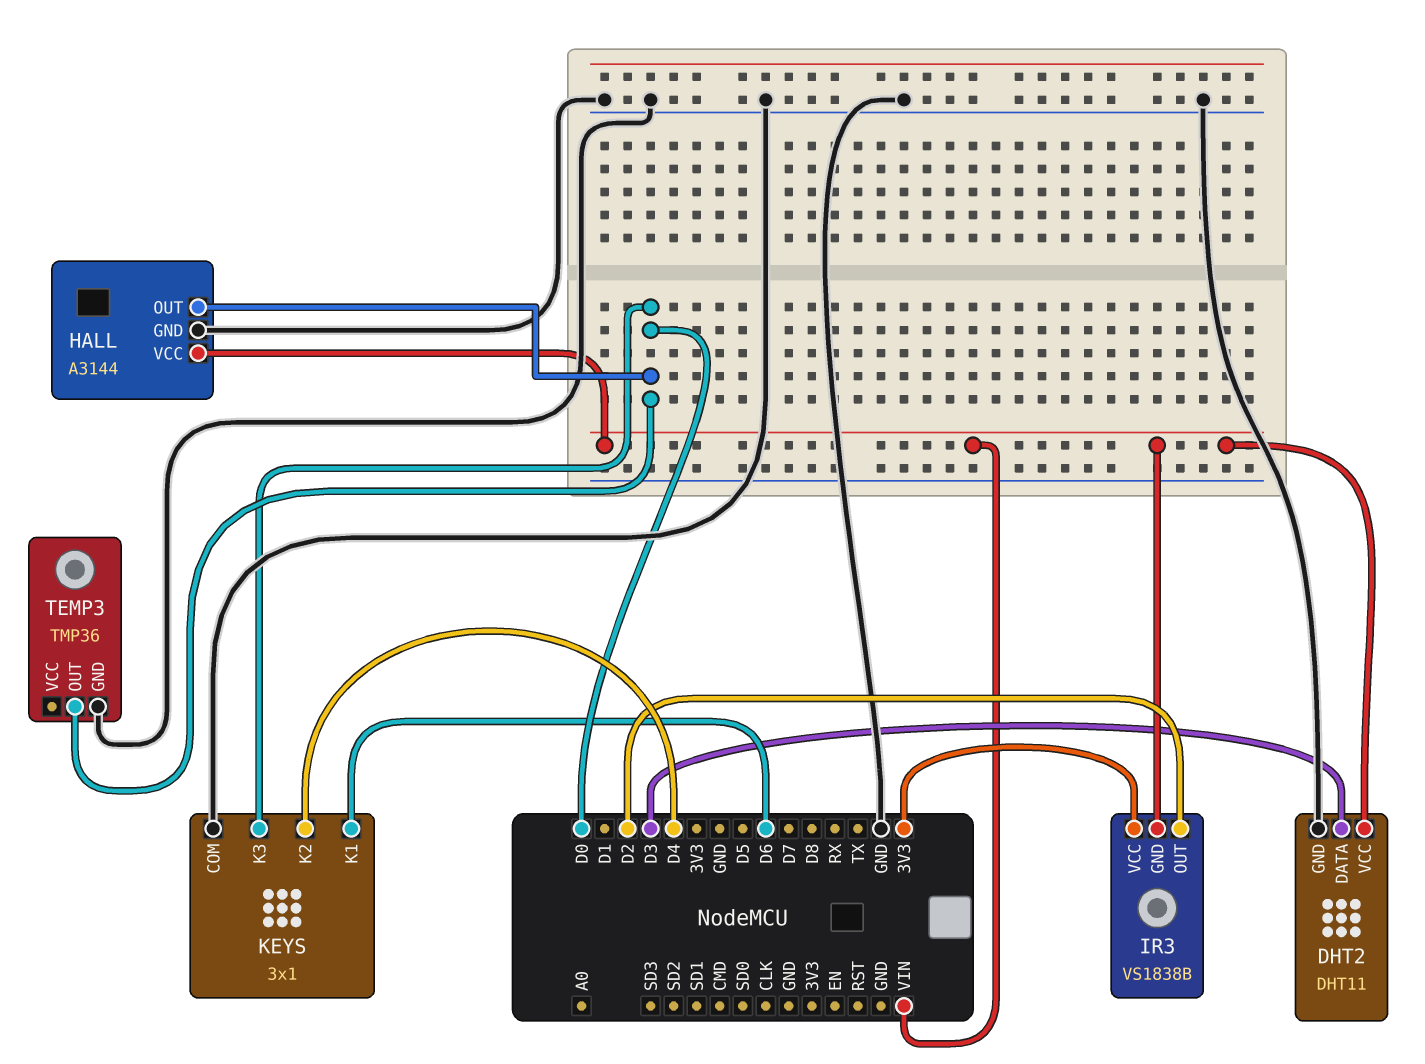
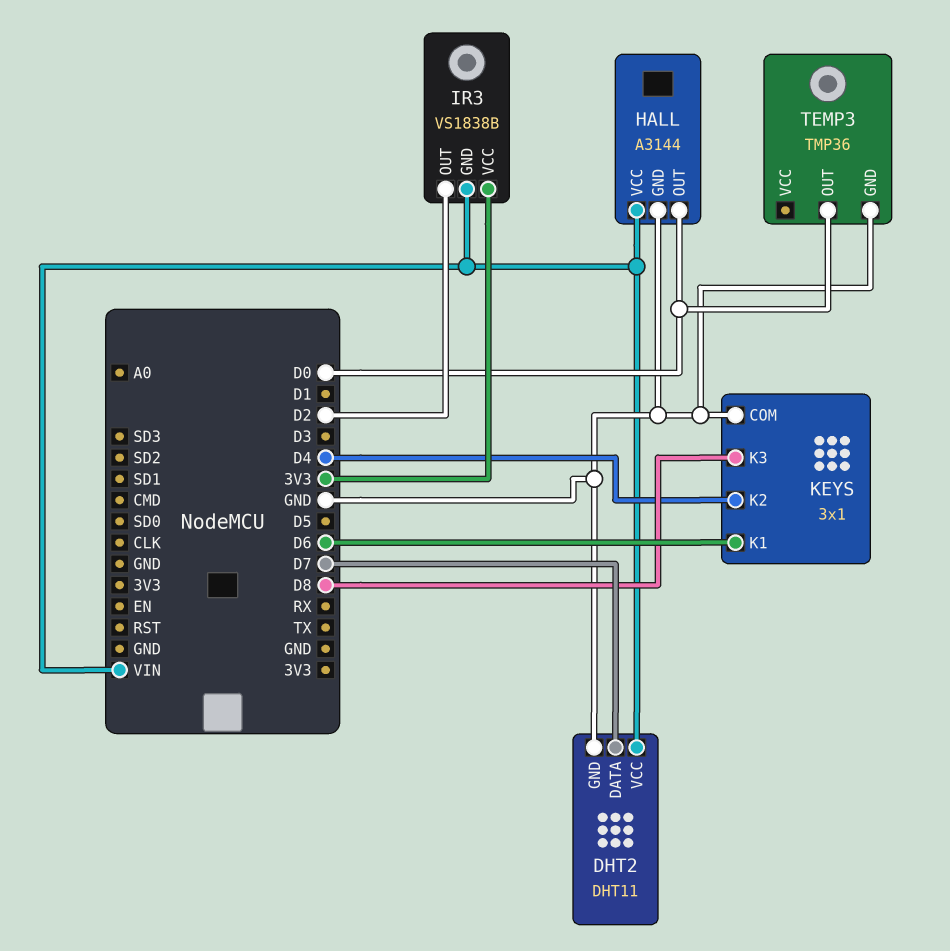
DHT2 pin DATA: D3 -> D7
KEYS pin K3: D0 -> D8

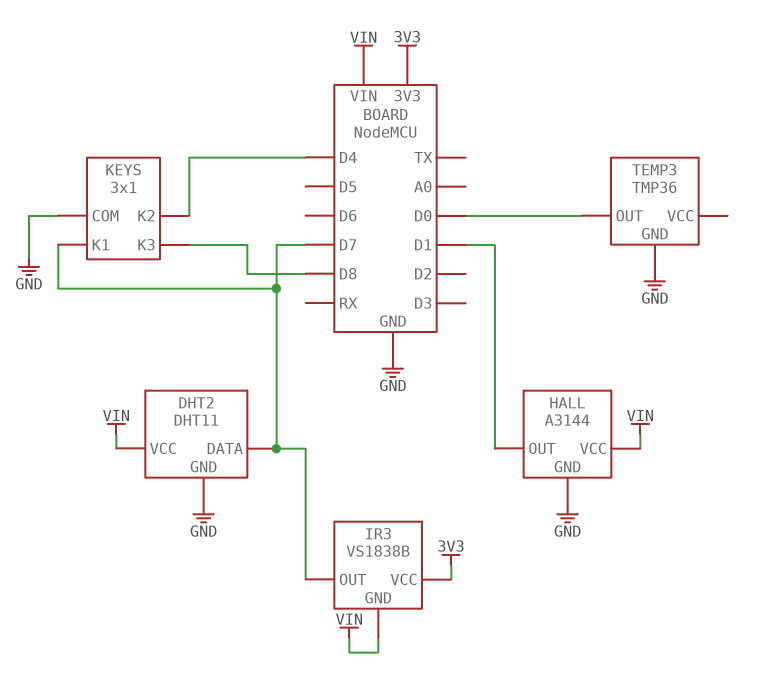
HALL pin OUT: D0 -> D1
IR3 pin OUT: D2 -> D7
KEYS pin K1: D6 -> D7

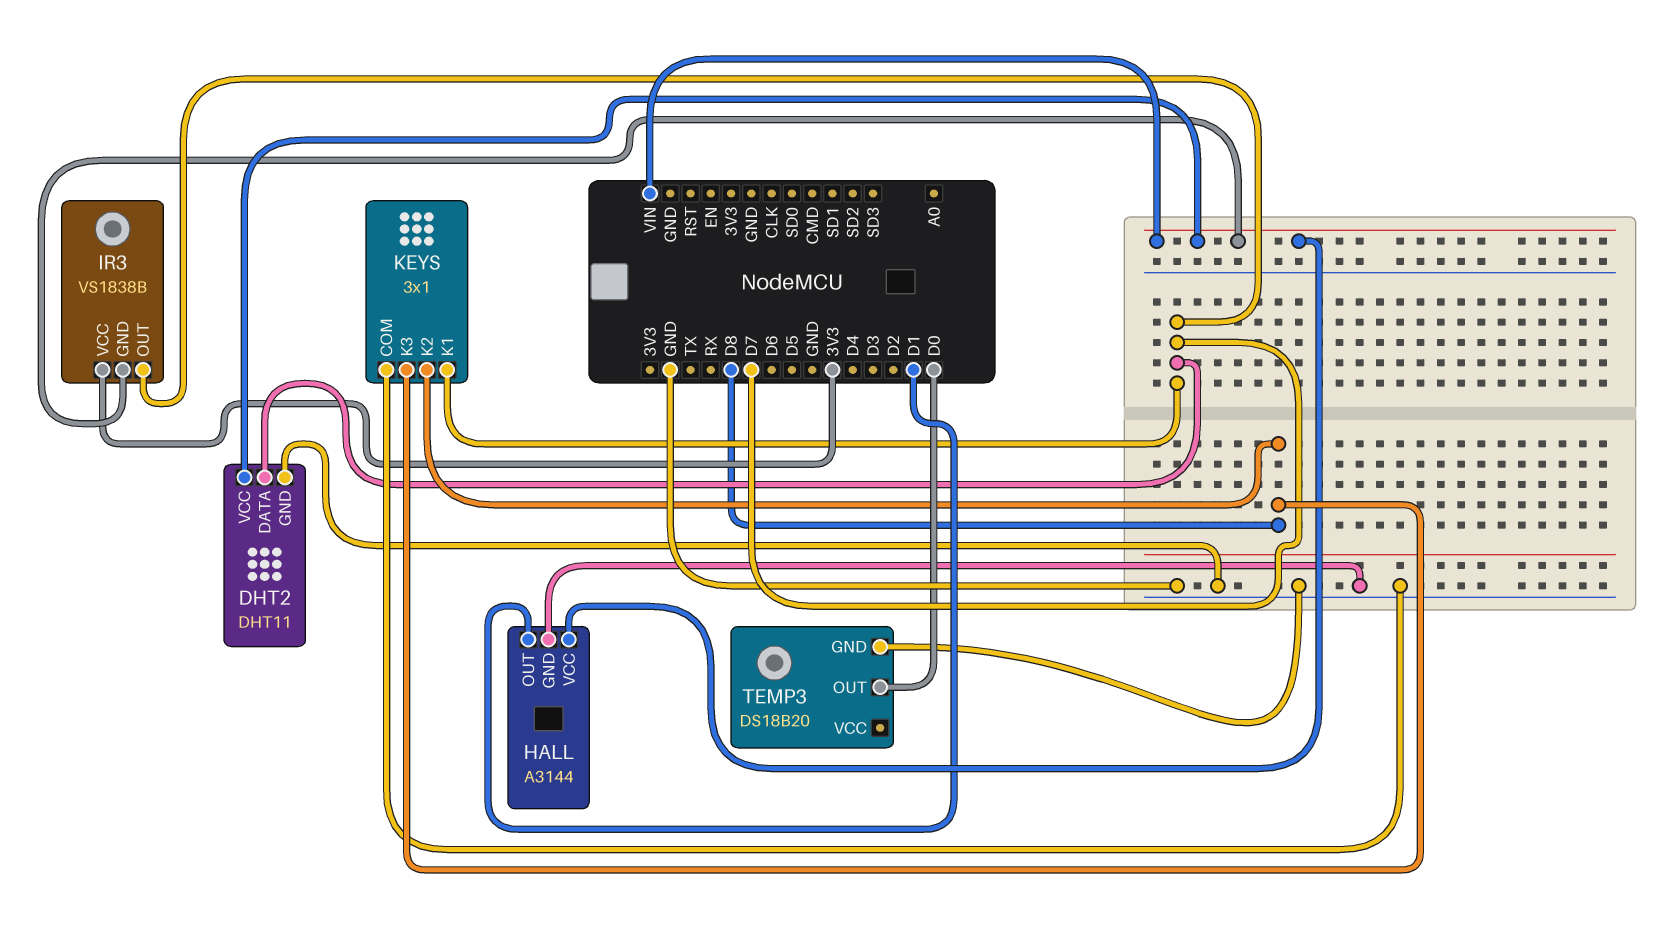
KEYS pin K2: D4 -> D8
TEMP3: TMP36 -> DS18B20

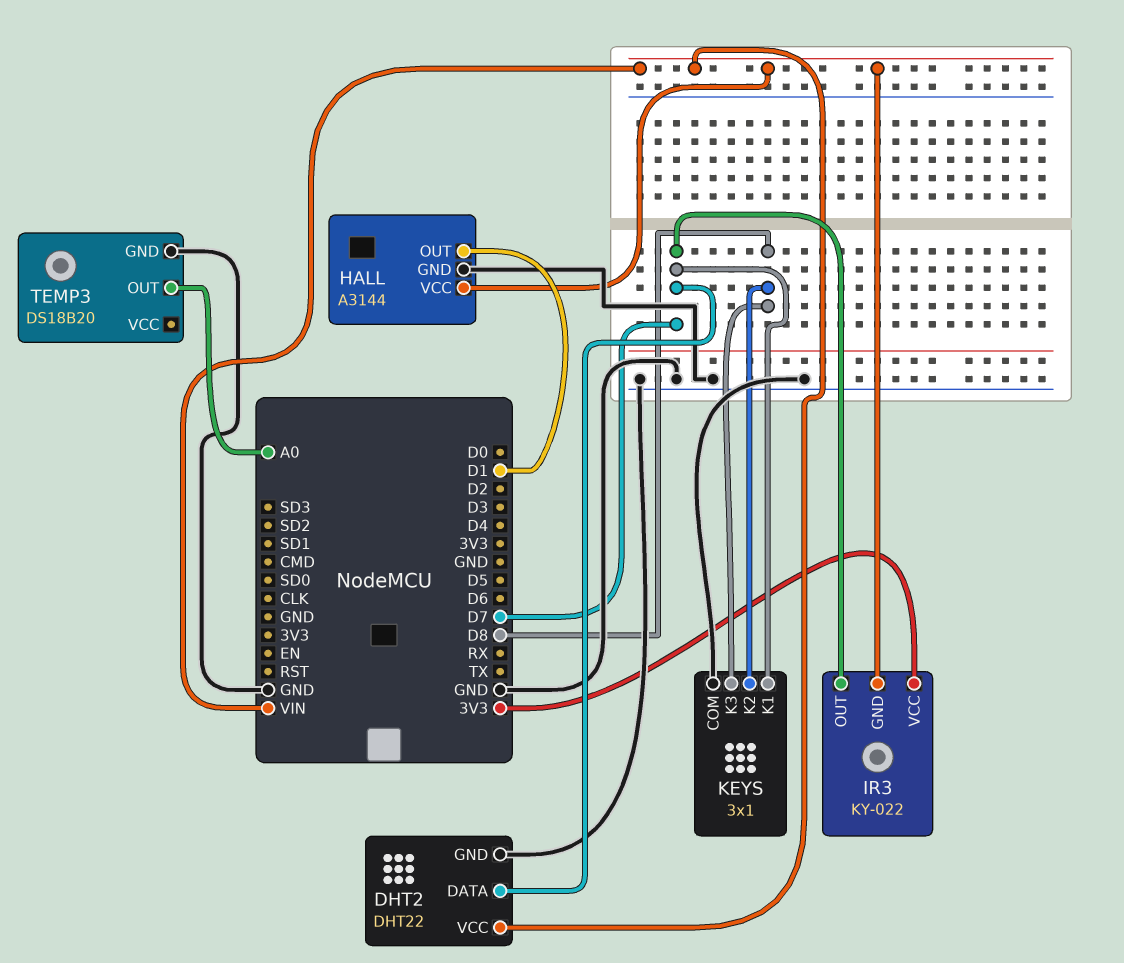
DHT2: DHT11 -> DHT22
IR3: VS1838B -> KY-022
TEMP3 pin OUT: D0 -> A0

